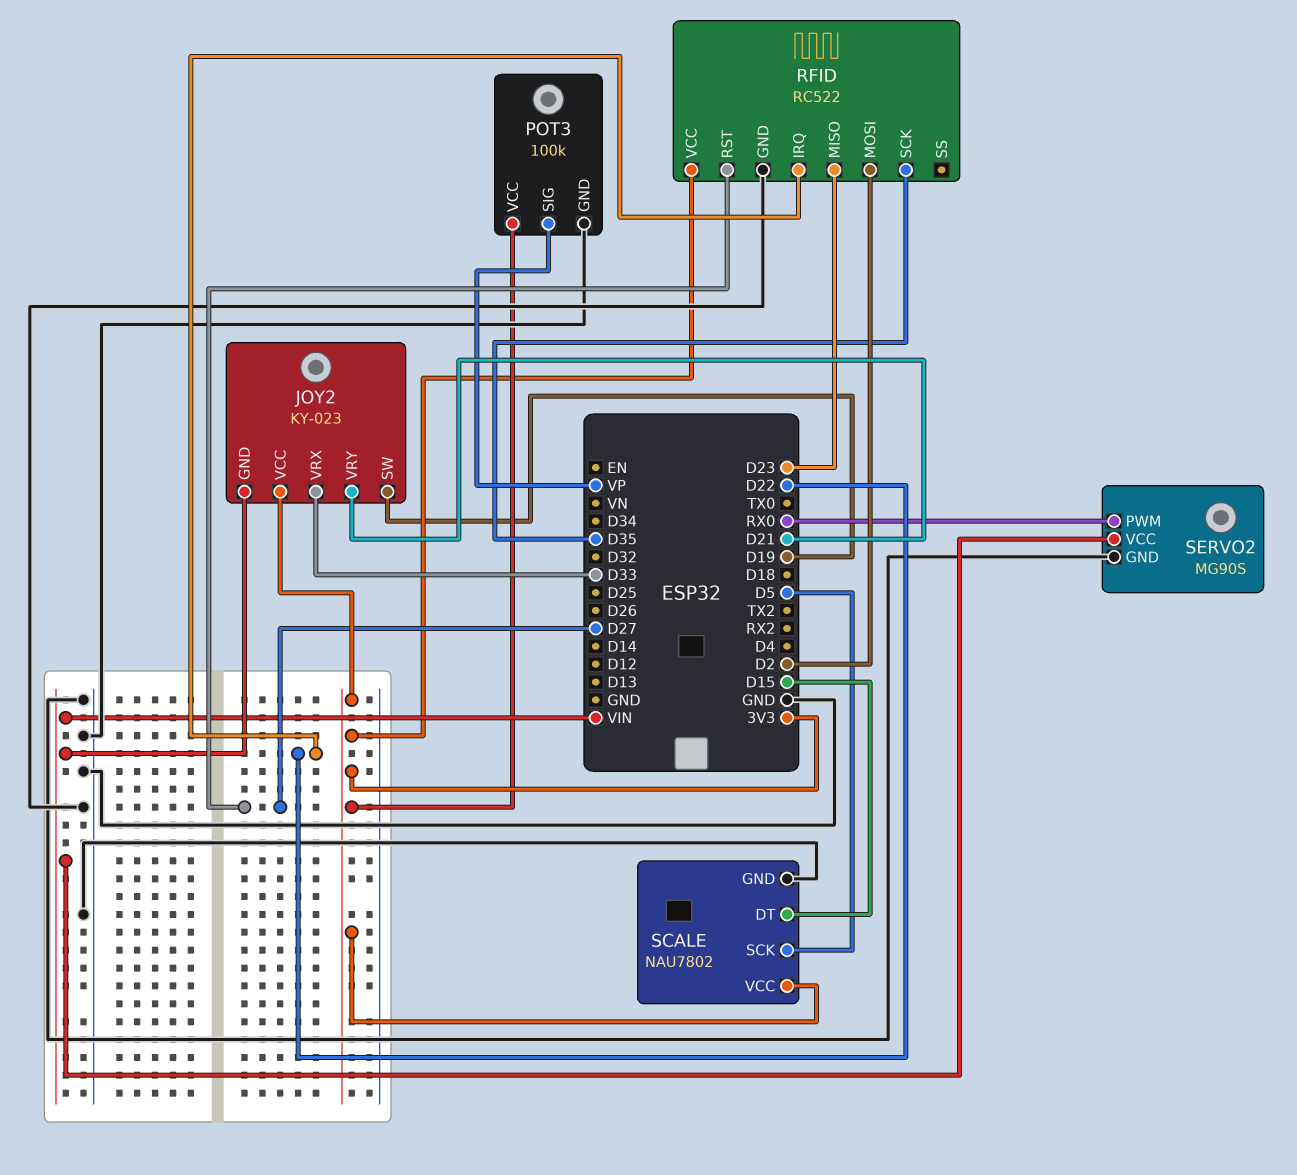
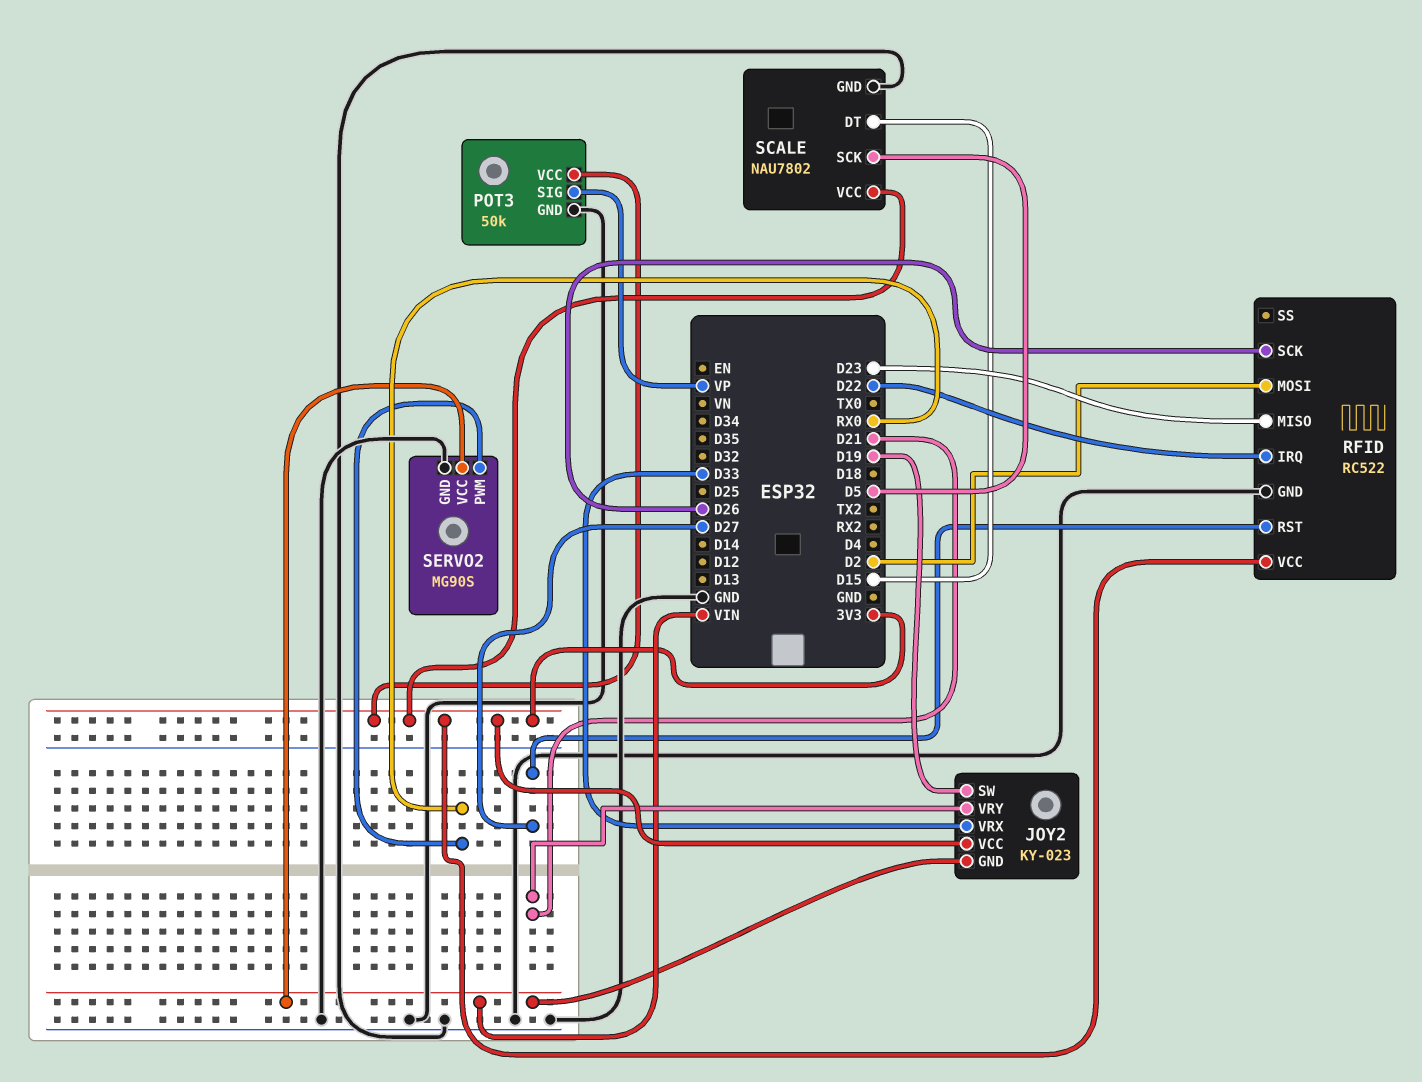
POT3: 100k -> 50k
RFID pin SCK: D35 -> D26

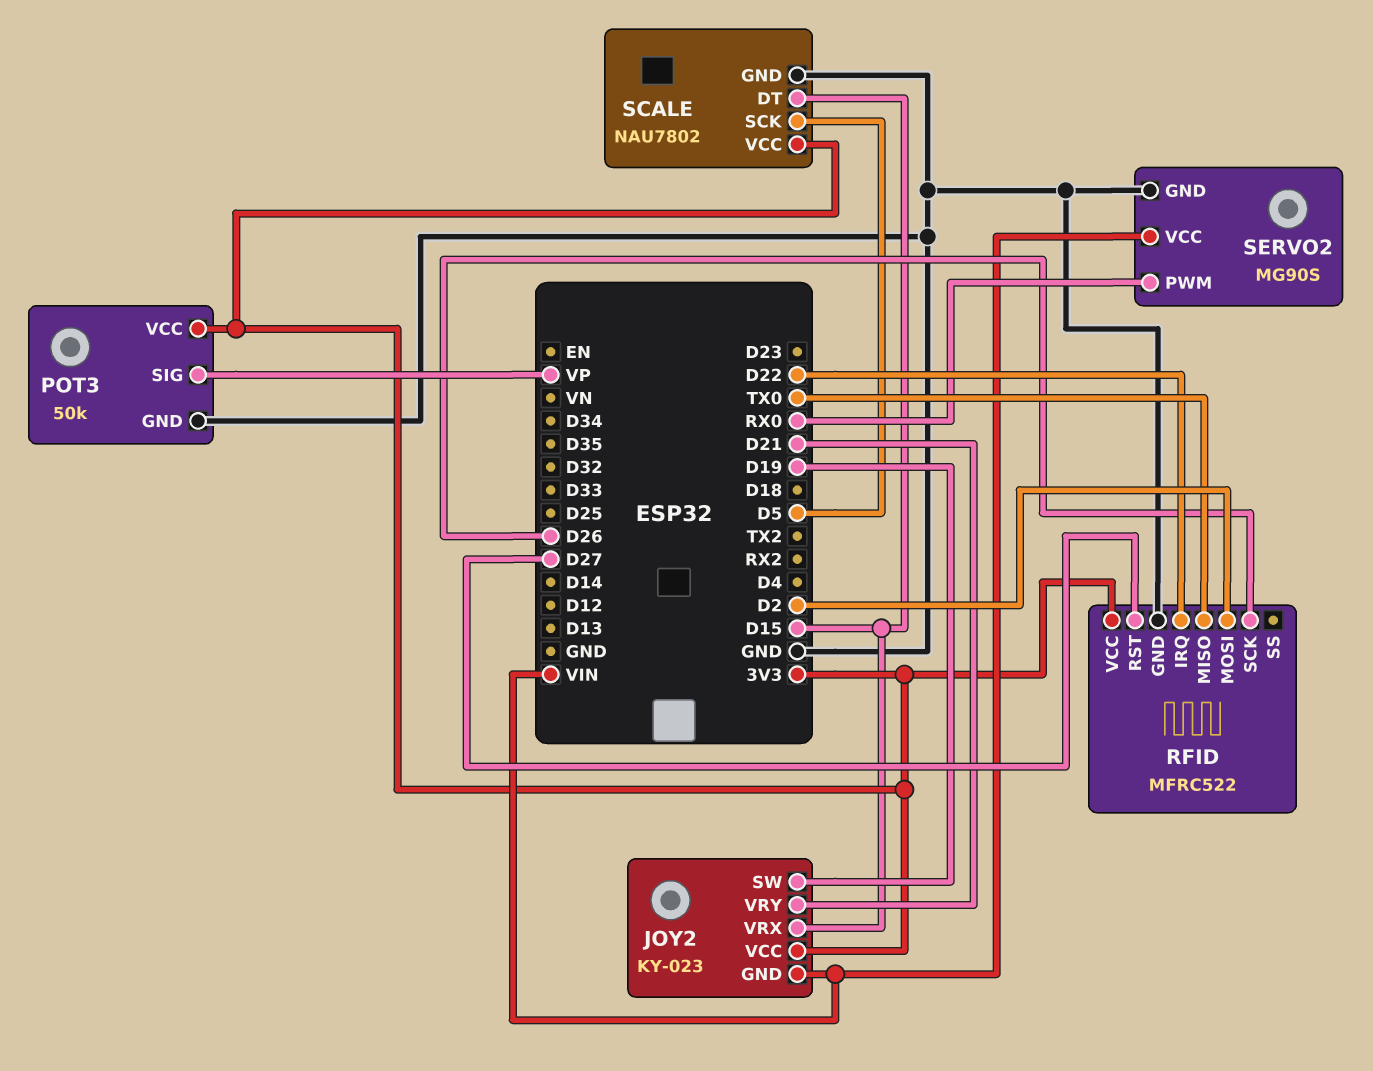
JOY2 pin VRX: D33 -> D15
RFID: RC522 -> MFRC522
RFID pin MISO: D23 -> TX0

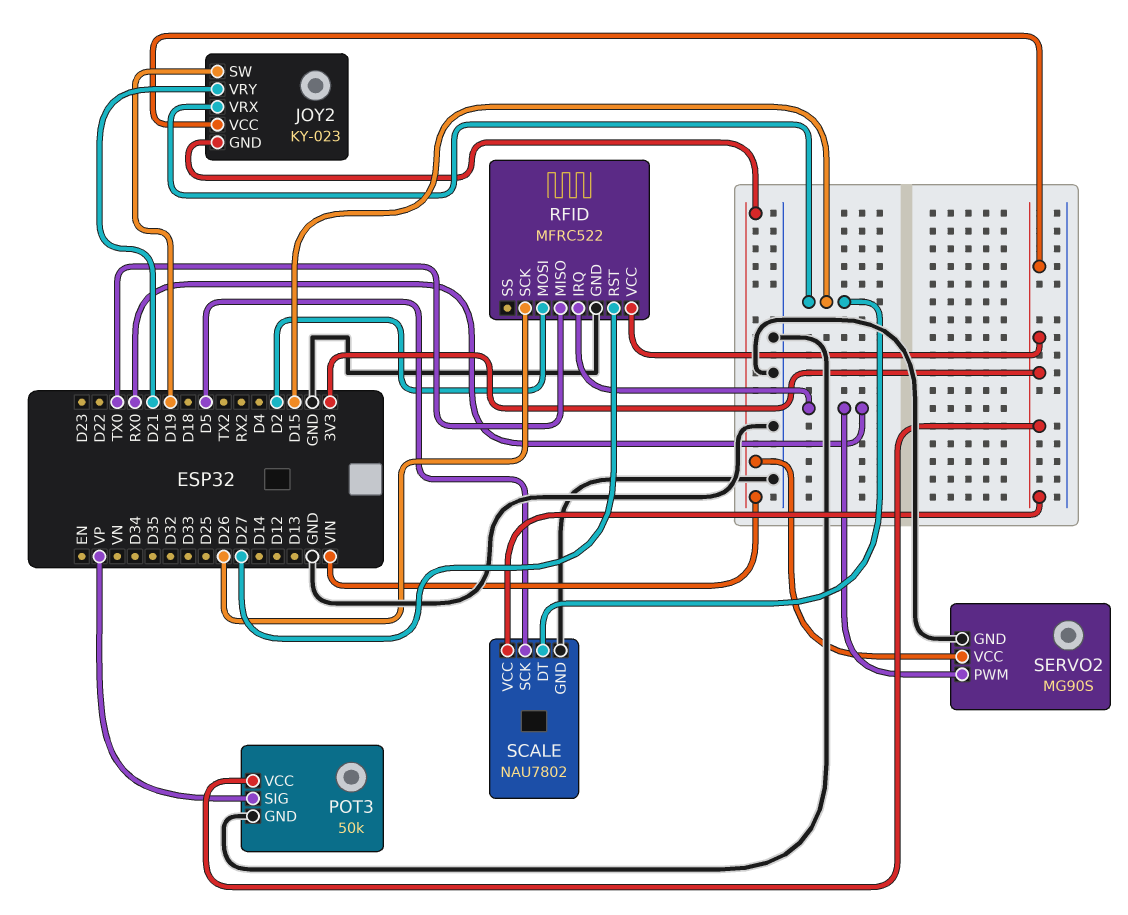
RFID pin IRQ: D22 -> RX0

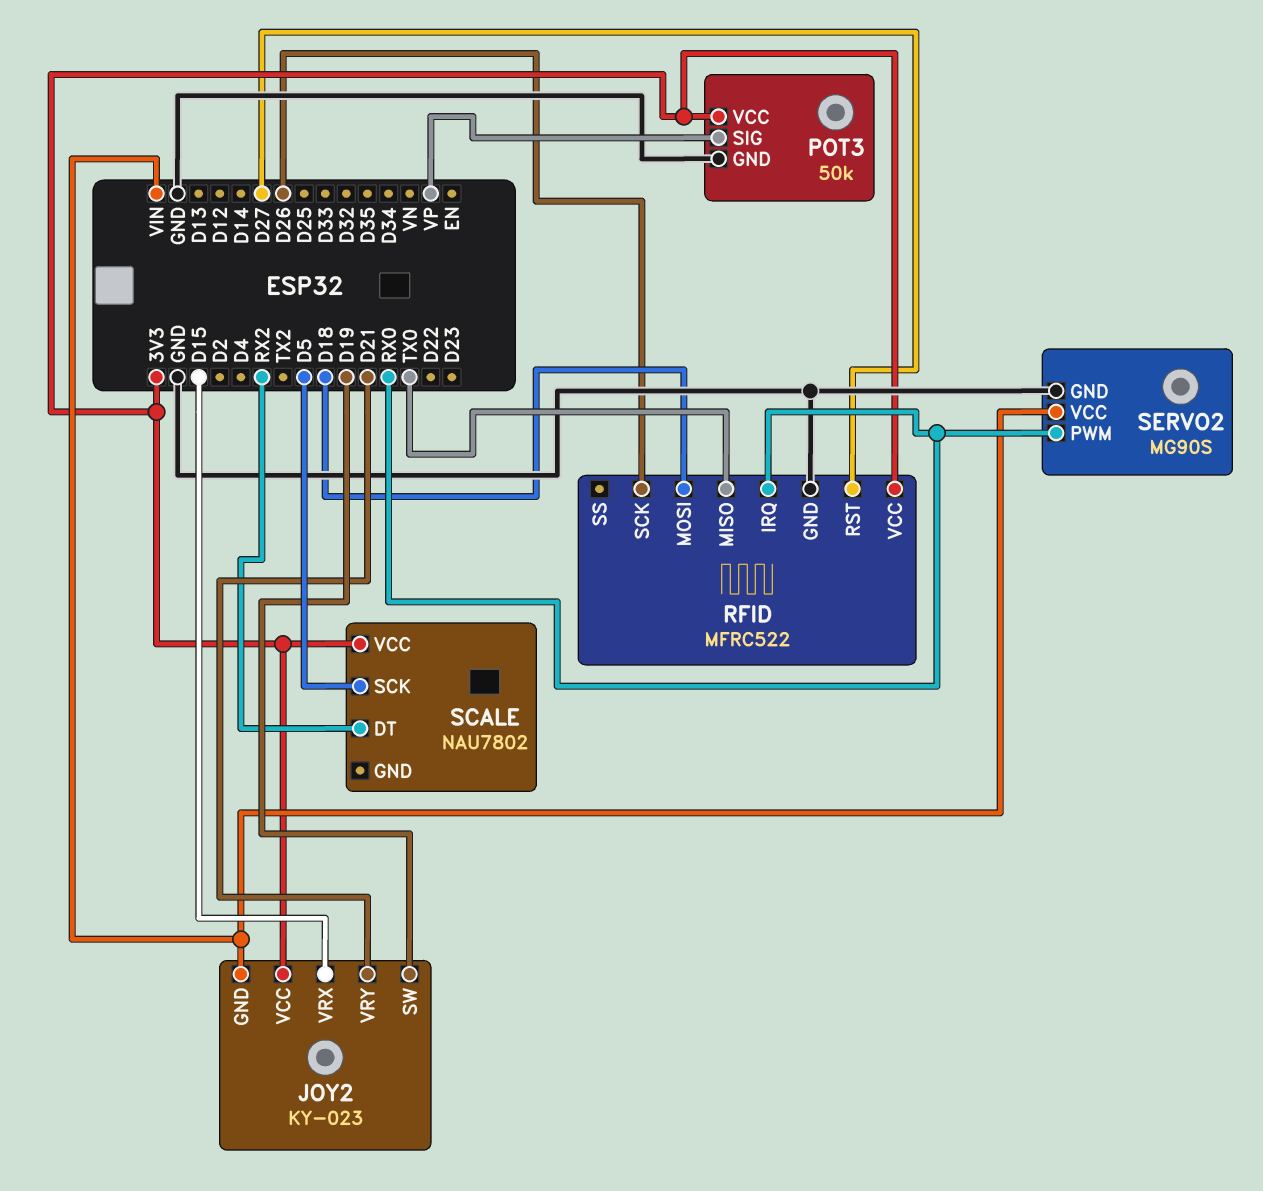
RFID pin MOSI: D2 -> D18
SCALE pin DT: D15 -> RX2
SCALE pin GND: GND -> none

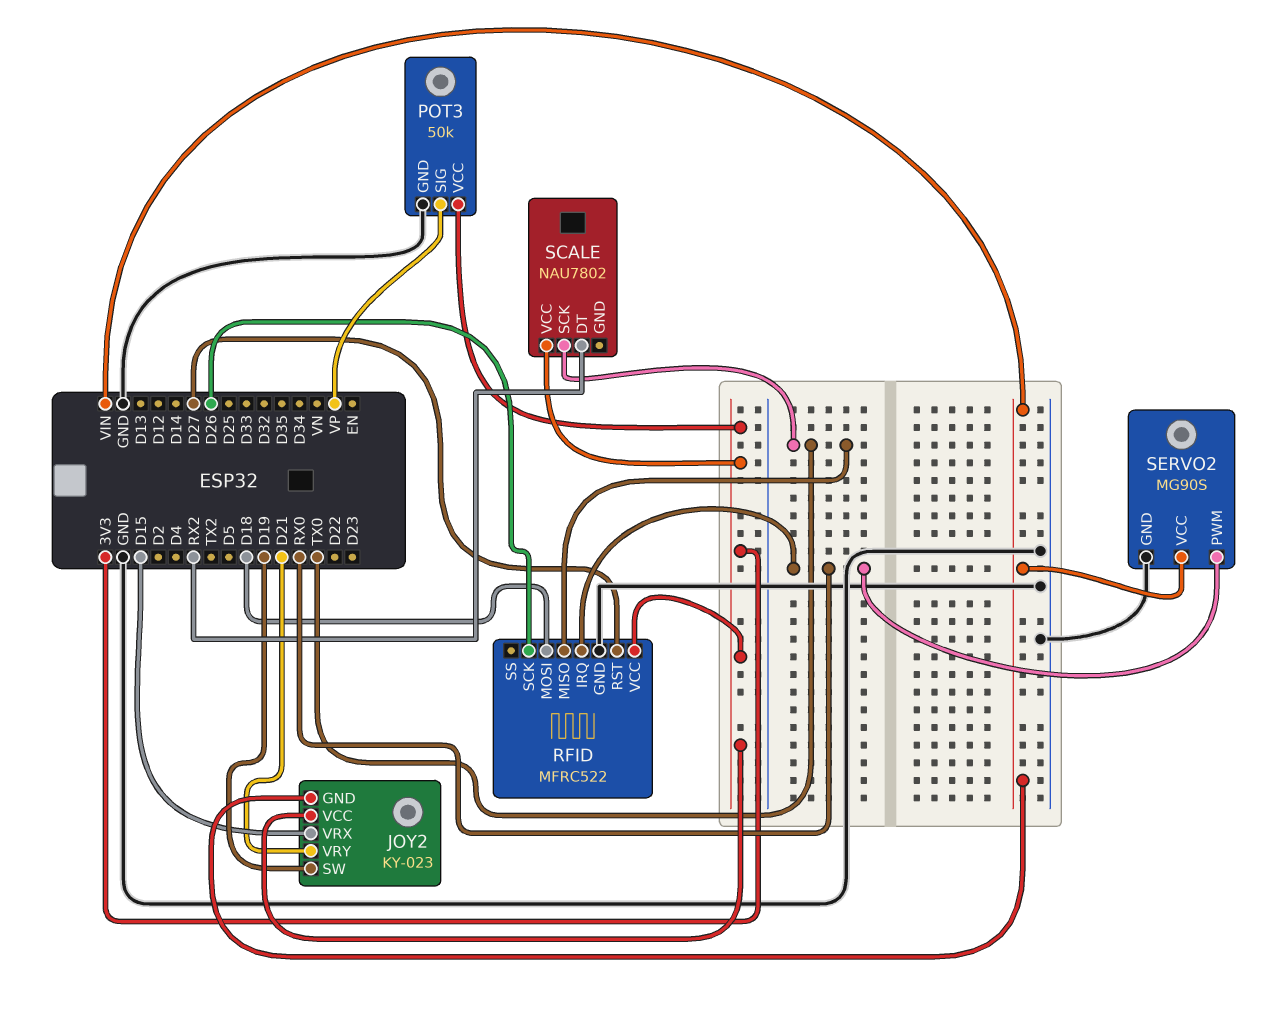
SCALE pin SCK: D5 -> TX0

